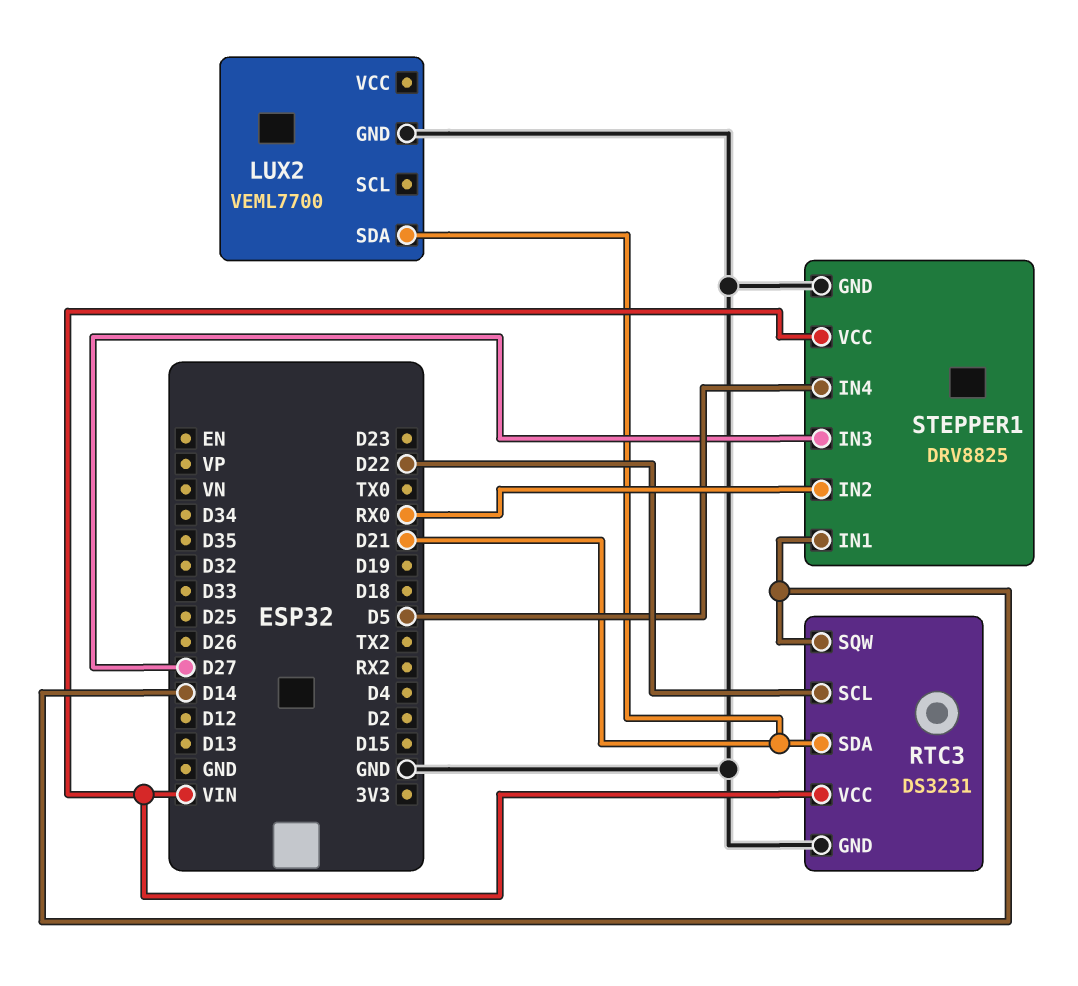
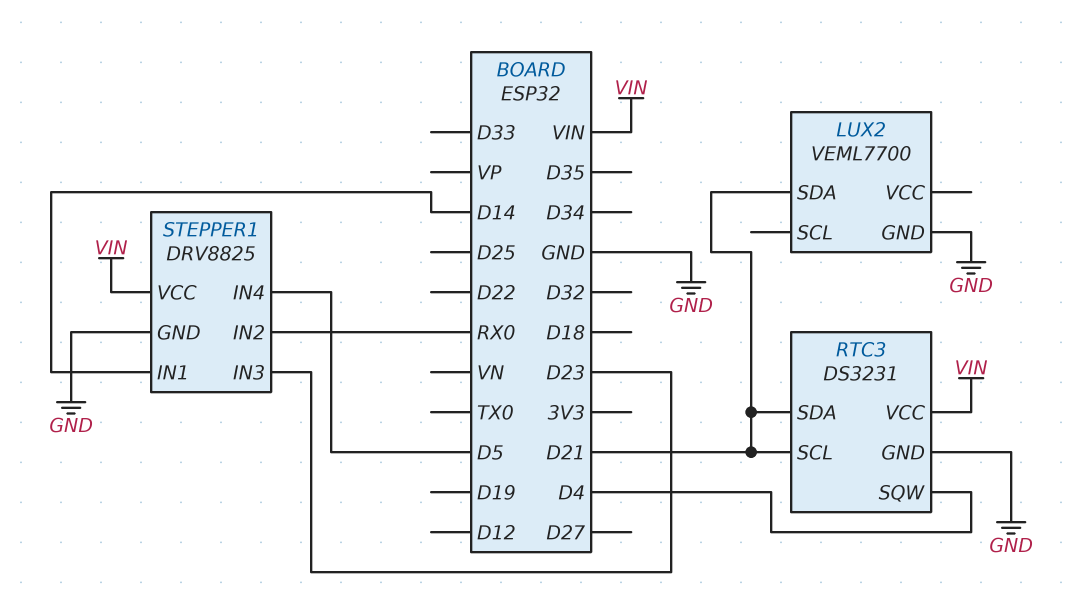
RTC3 pin SCL: D22 -> D21
RTC3 pin SQW: D14 -> D4
STEPPER1 pin IN3: D27 -> D23

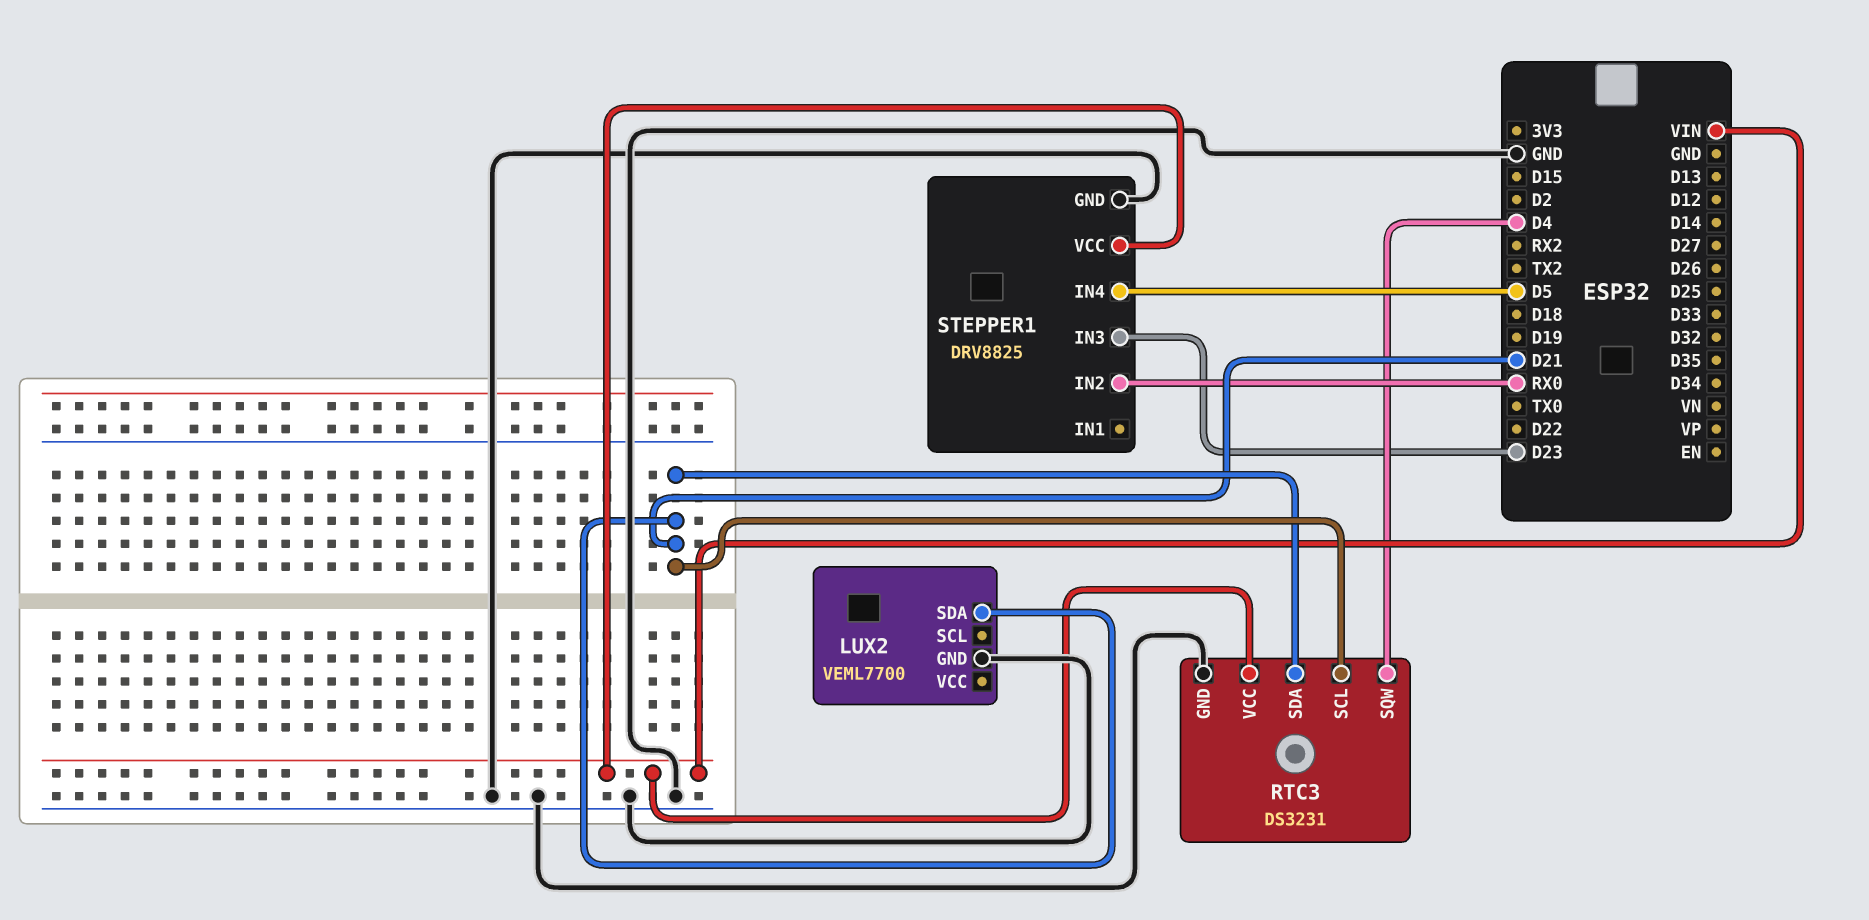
STEPPER1 pin IN1: D14 -> none

